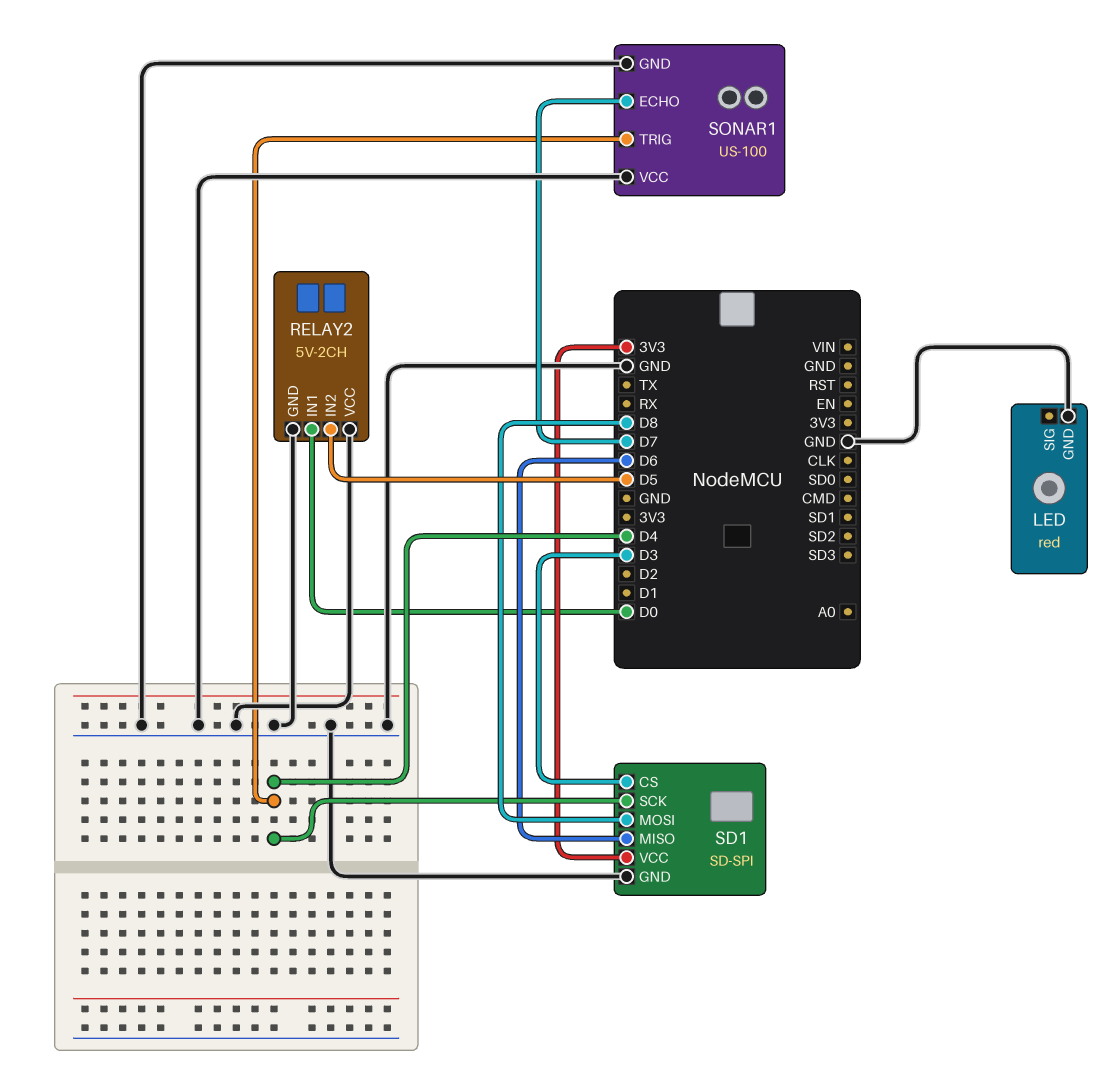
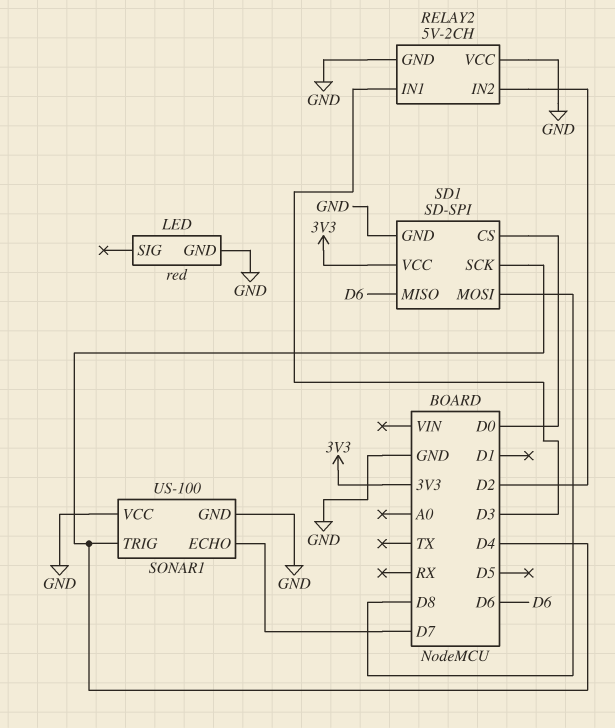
RELAY2 pin IN1: D0 -> D3
RELAY2 pin IN2: D5 -> D2
SD1 pin CS: D3 -> D0

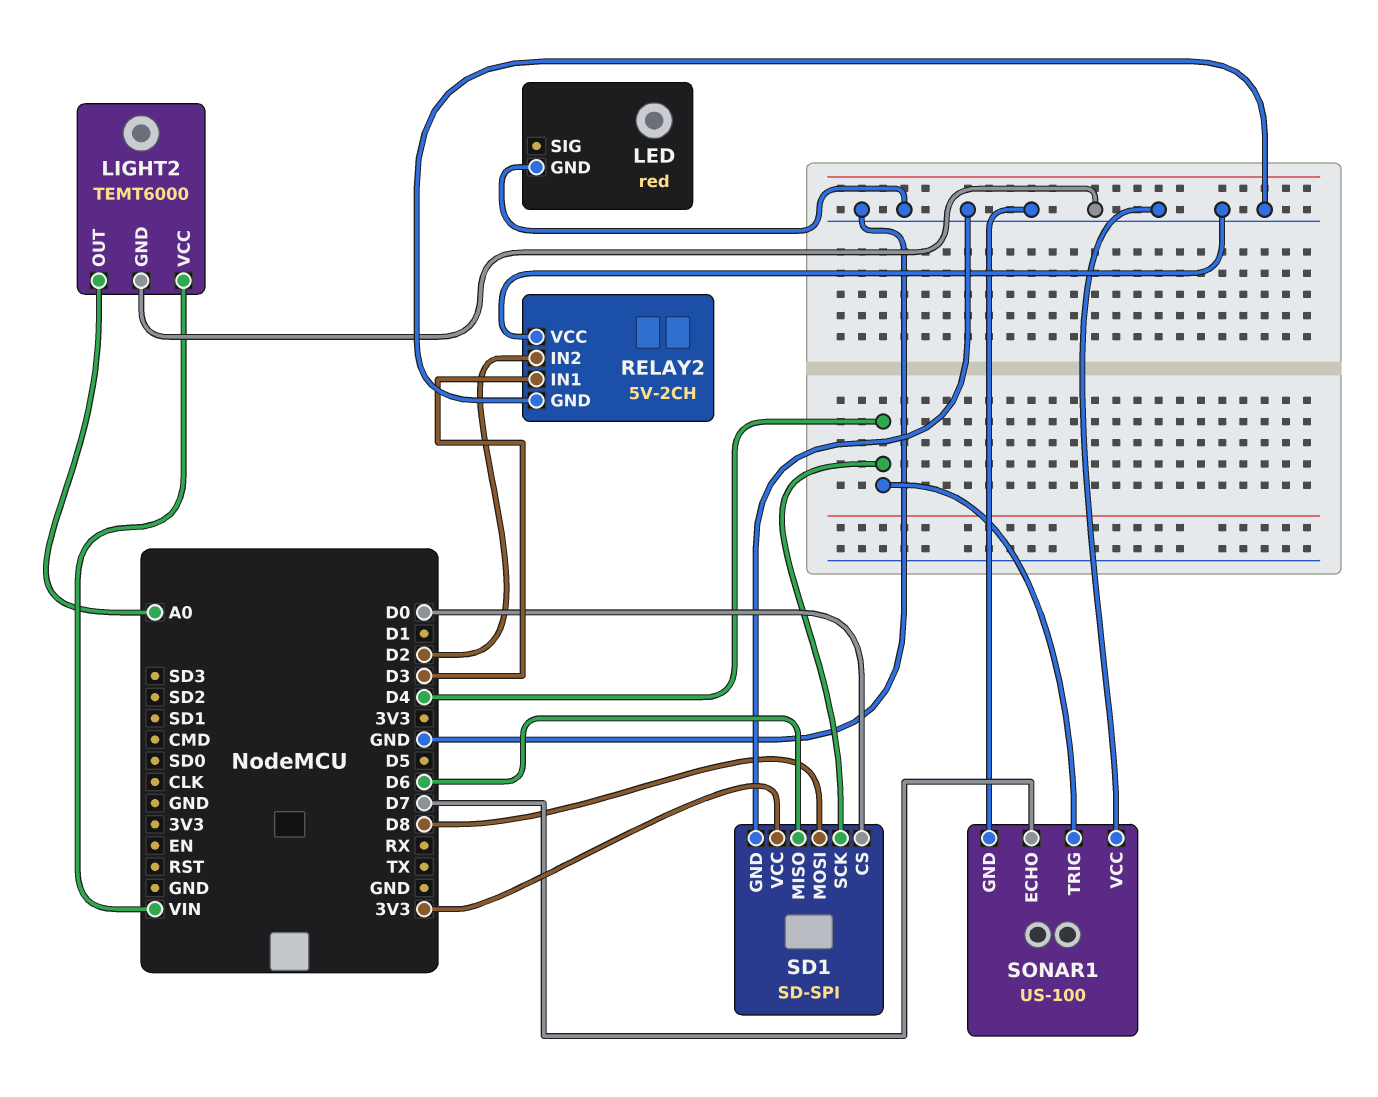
LIGHT2: none -> TEMT6000
LIGHT2 pin GND: none -> GND
LIGHT2 pin OUT: none -> A0
LIGHT2 pin VCC: none -> VIN

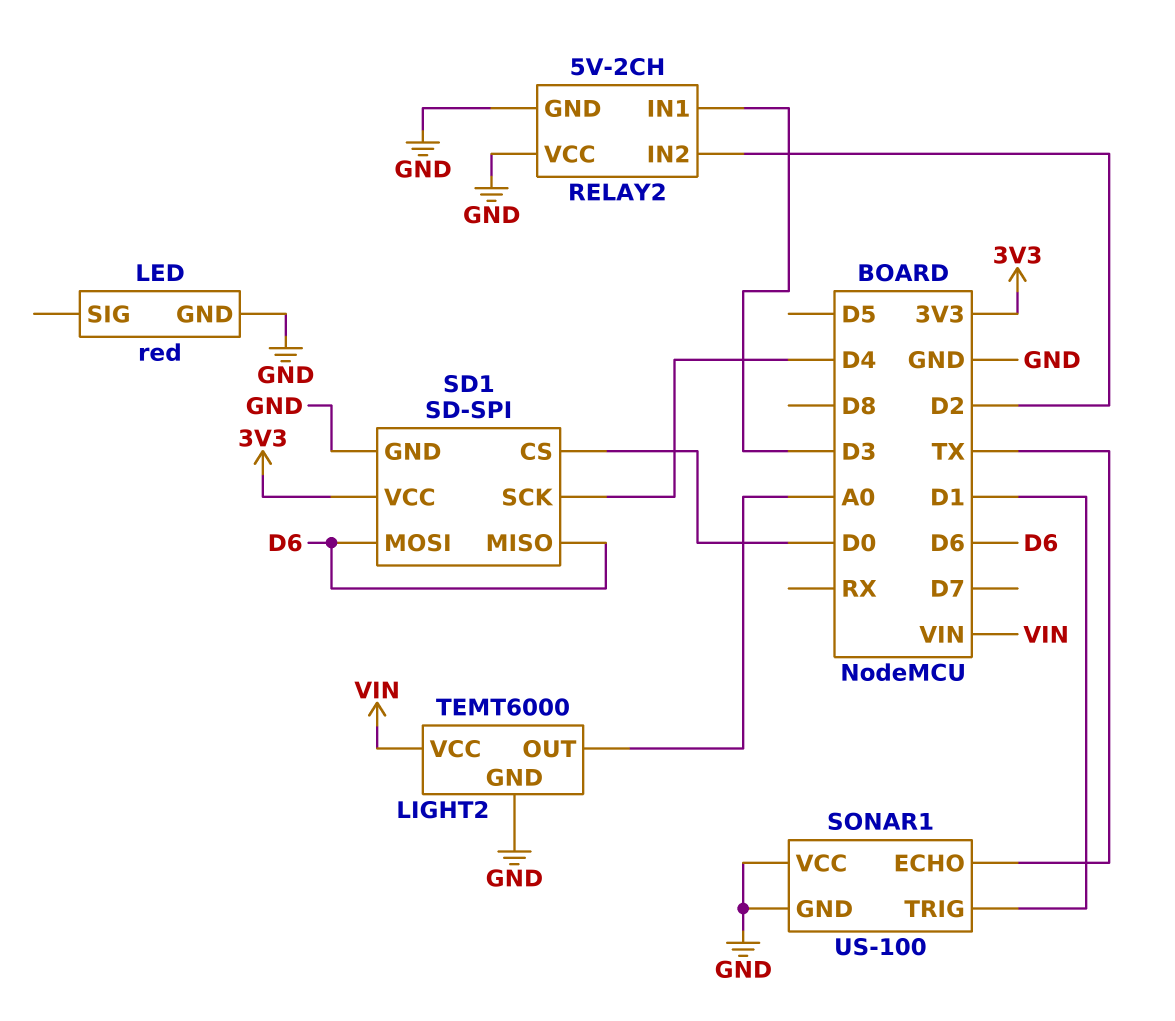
SD1 pin MOSI: D8 -> D6
SONAR1 pin ECHO: D7 -> TX
SONAR1 pin TRIG: D4 -> D1

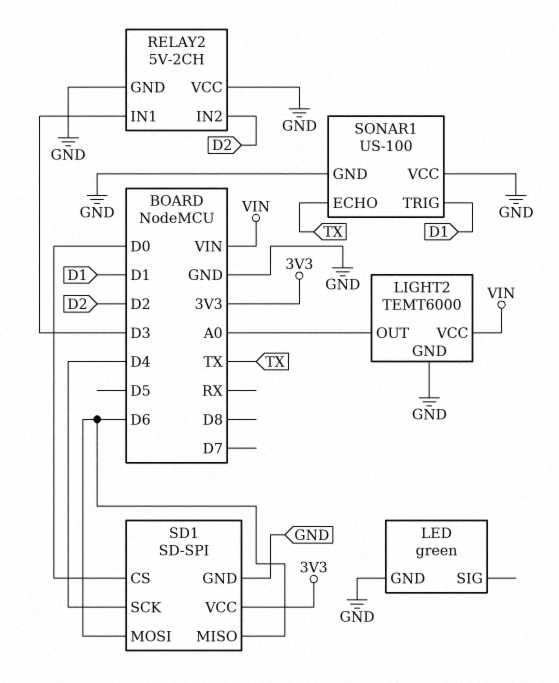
LED: red -> green

